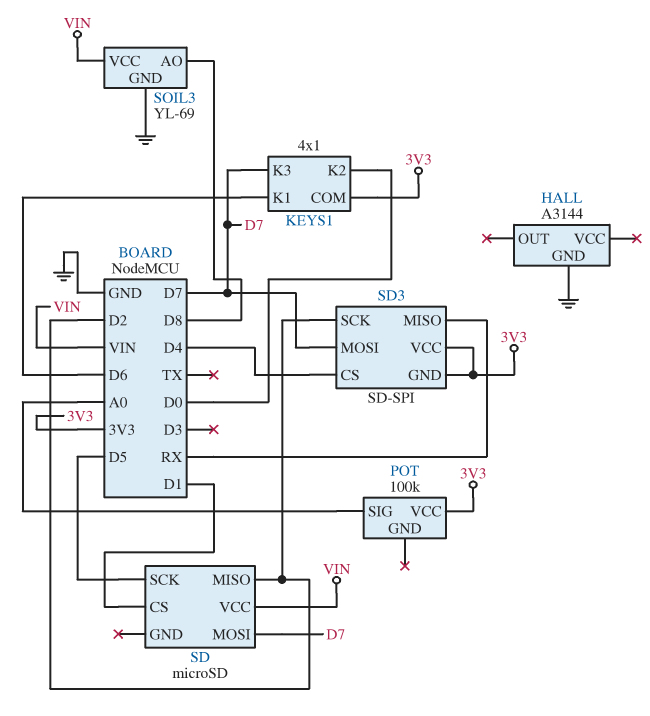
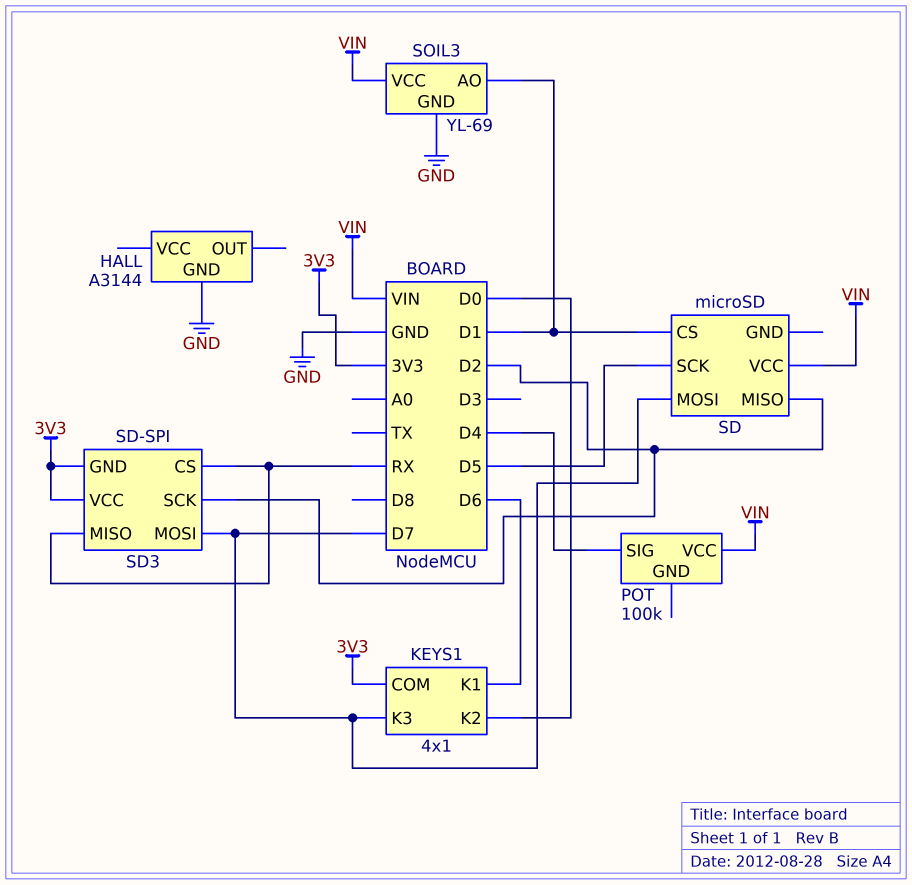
POT pin SIG: A0 -> D4
POT pin VCC: 3V3 -> VIN
SD3 pin CS: D4 -> RX
SOIL3 pin AO: D8 -> D1

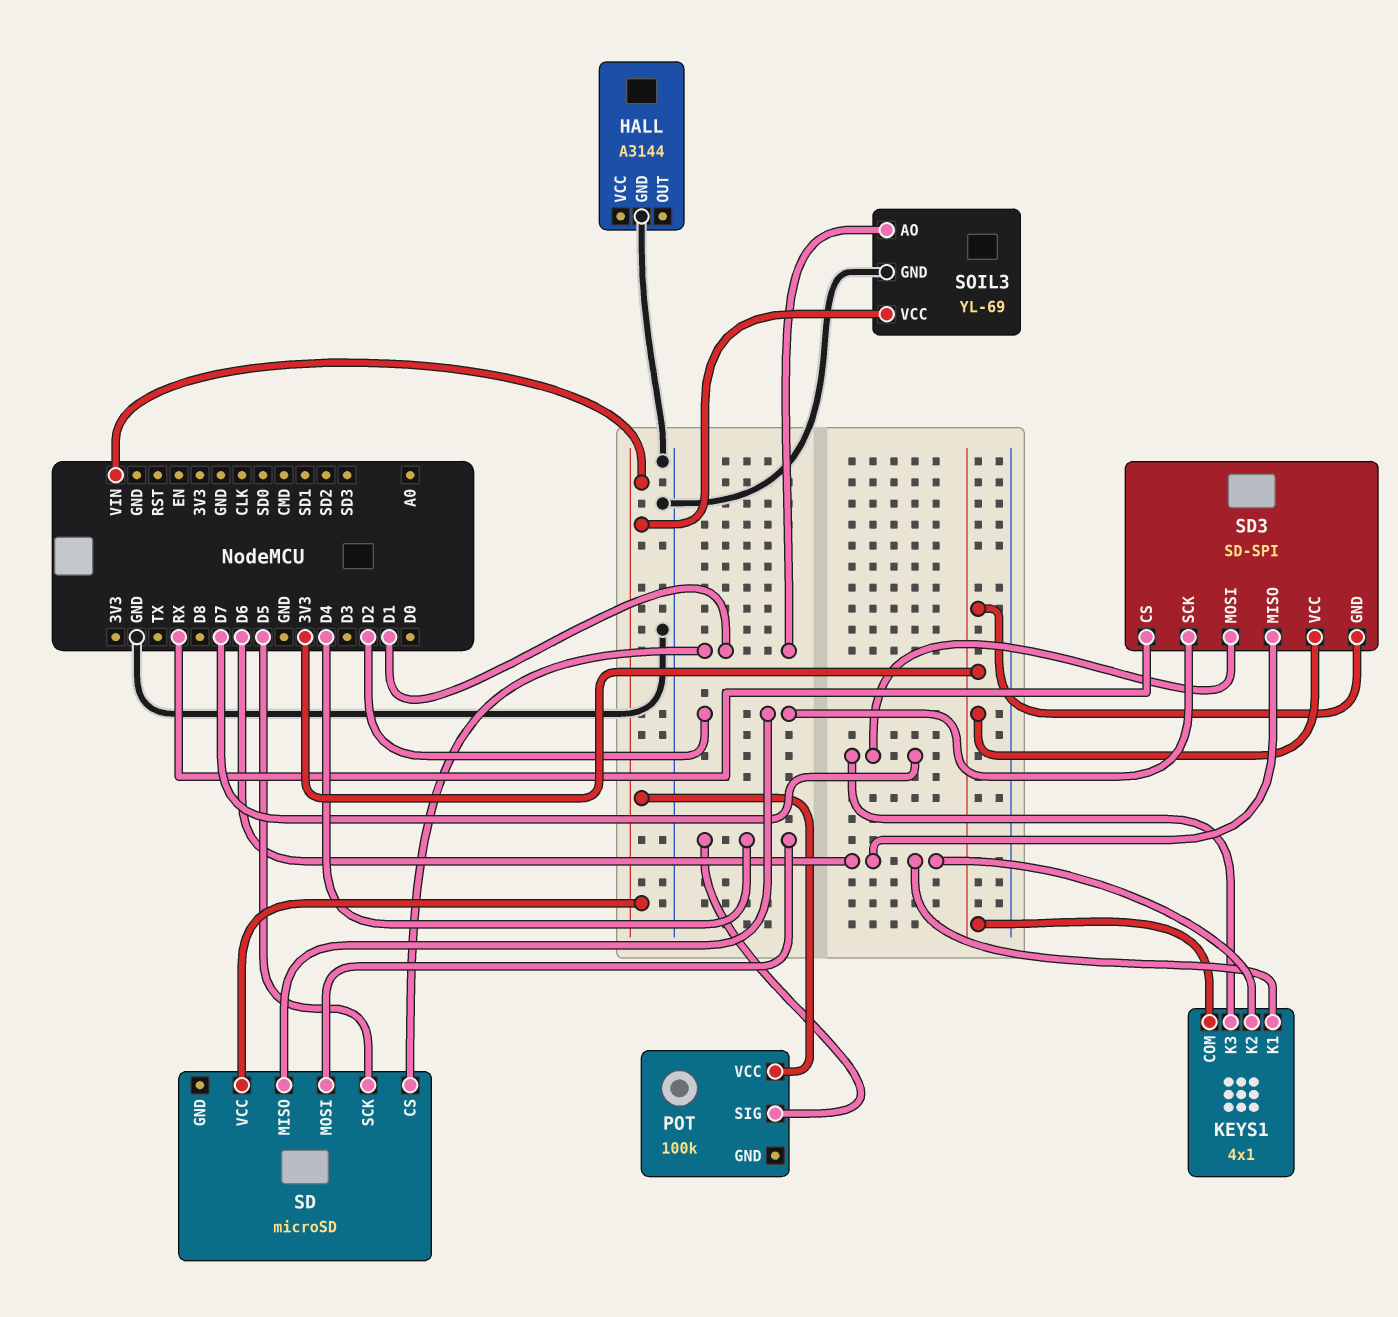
KEYS1 pin K2: D0 -> D6
SD pin MOSI: D7 -> D4
SD3 pin MISO: RX -> D6

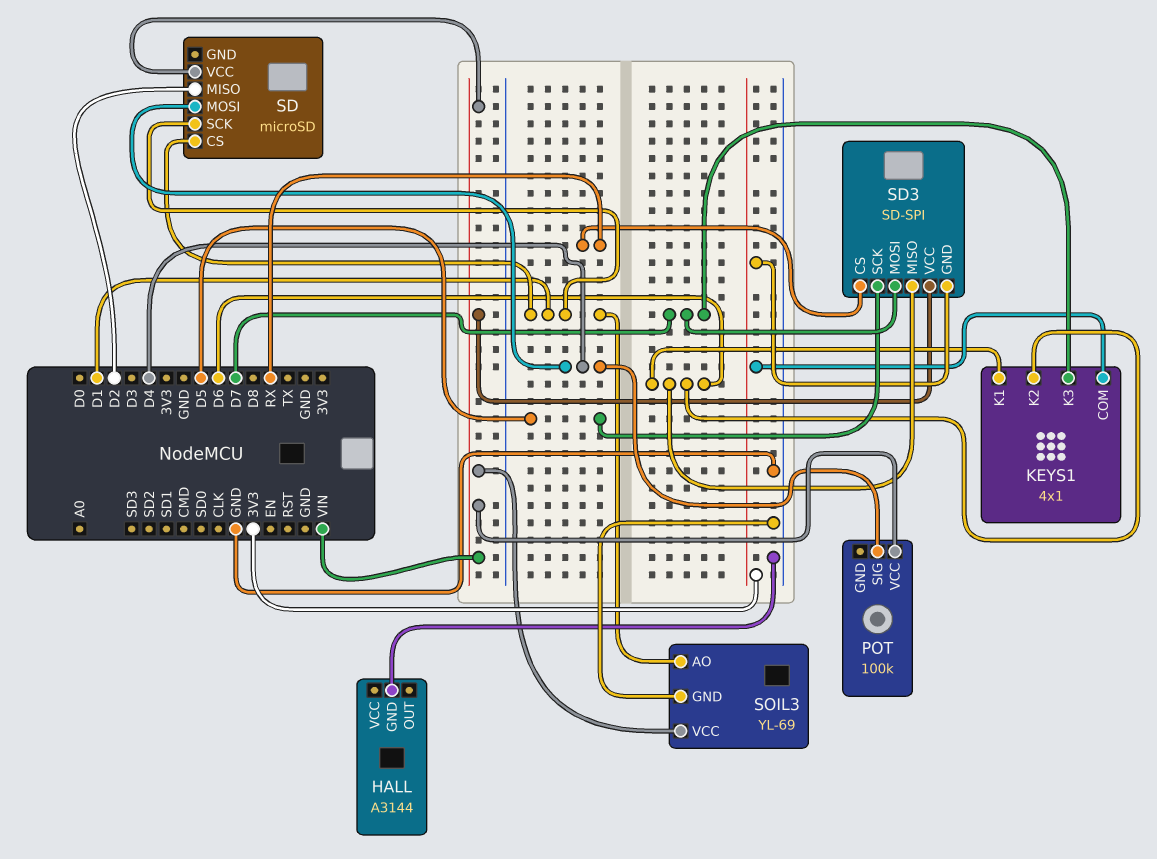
SD pin SCK: D5 -> D1
SD3 pin SCK: D2 -> D5
SD3 pin VCC: 3V3 -> VIN

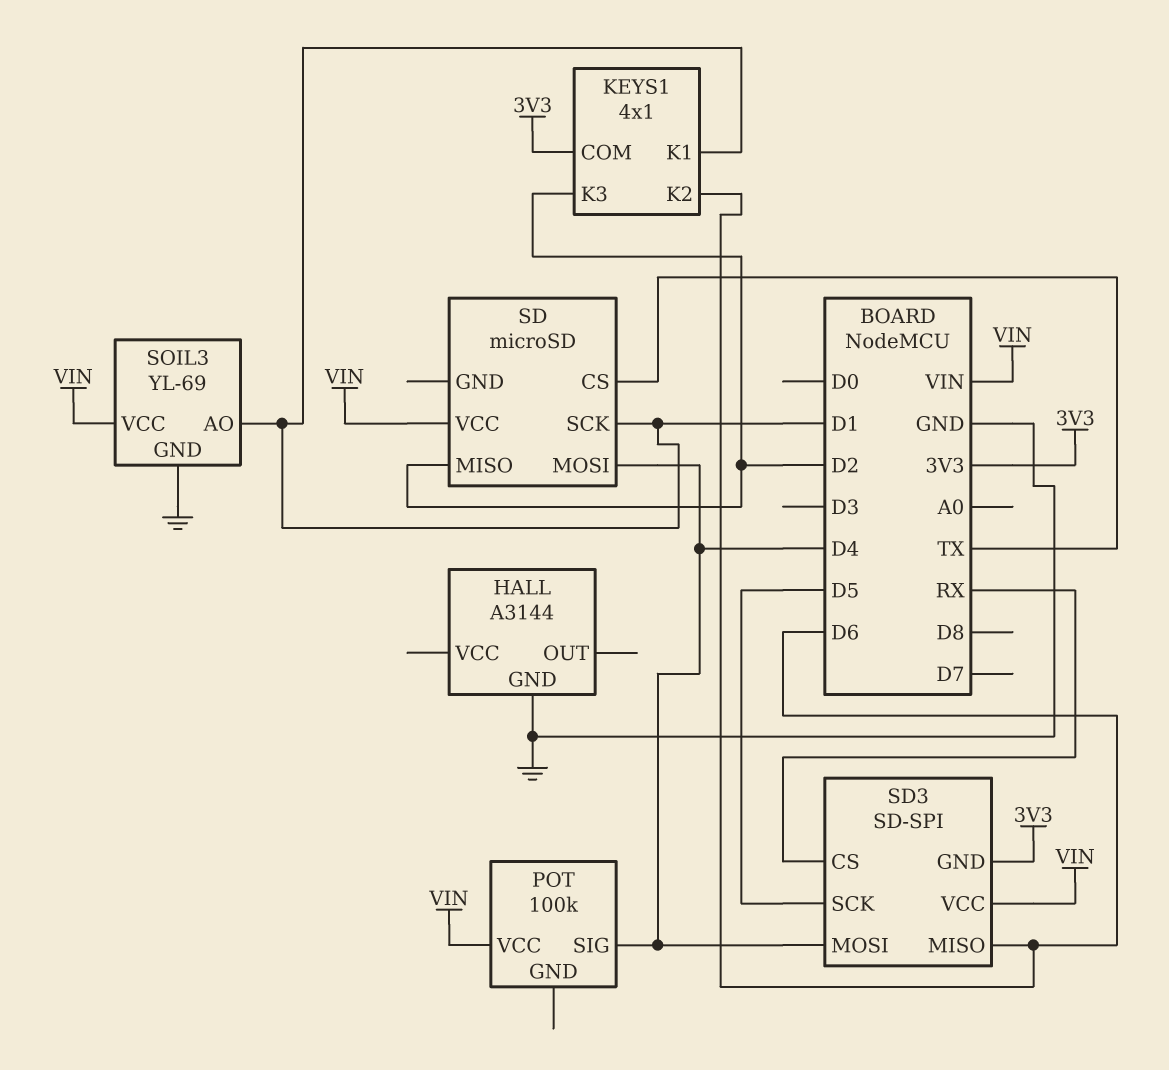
KEYS1 pin K1: D6 -> D1
KEYS1 pin K3: D7 -> D2
SD pin CS: D1 -> TX
SD3 pin MOSI: D7 -> D4

